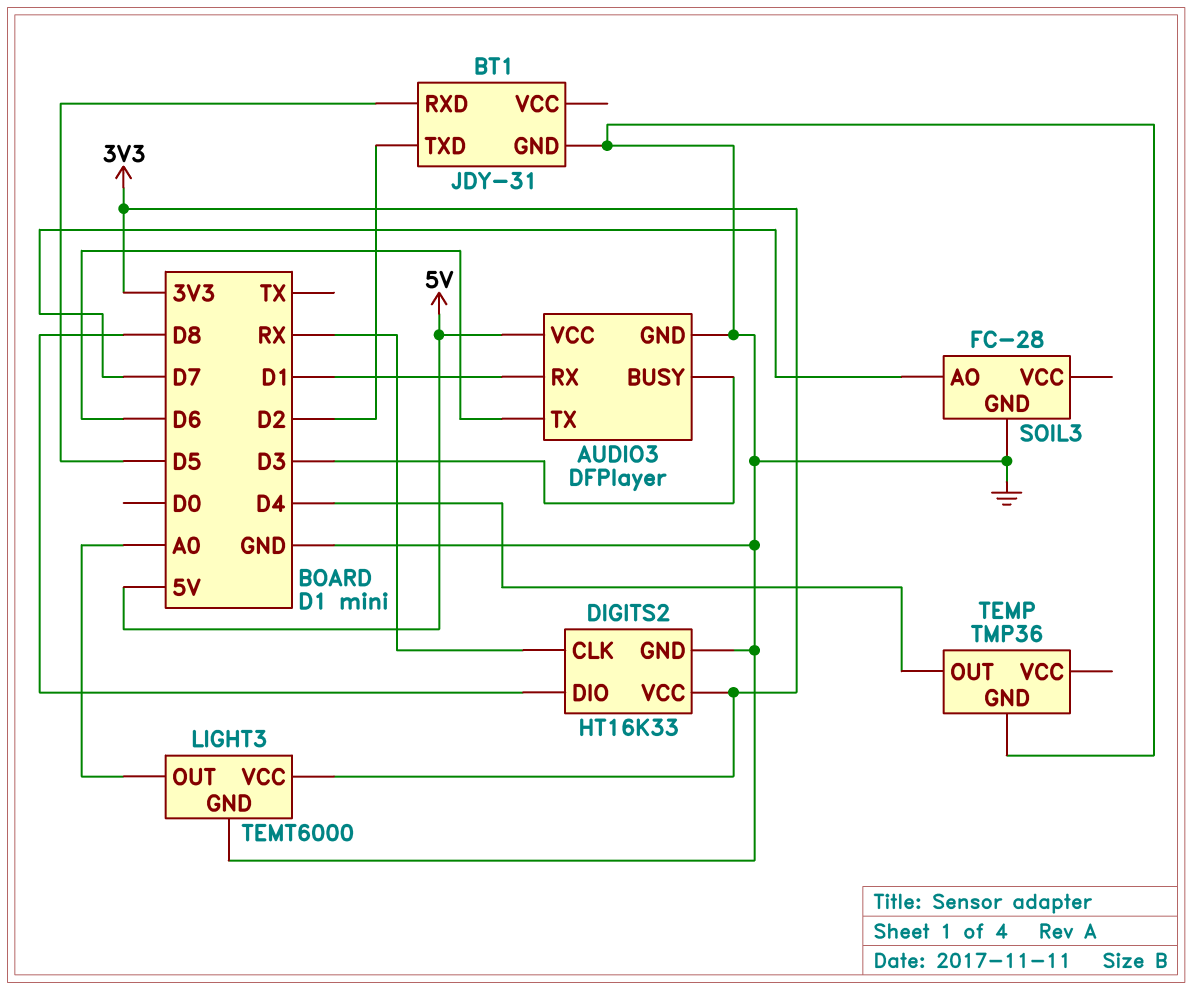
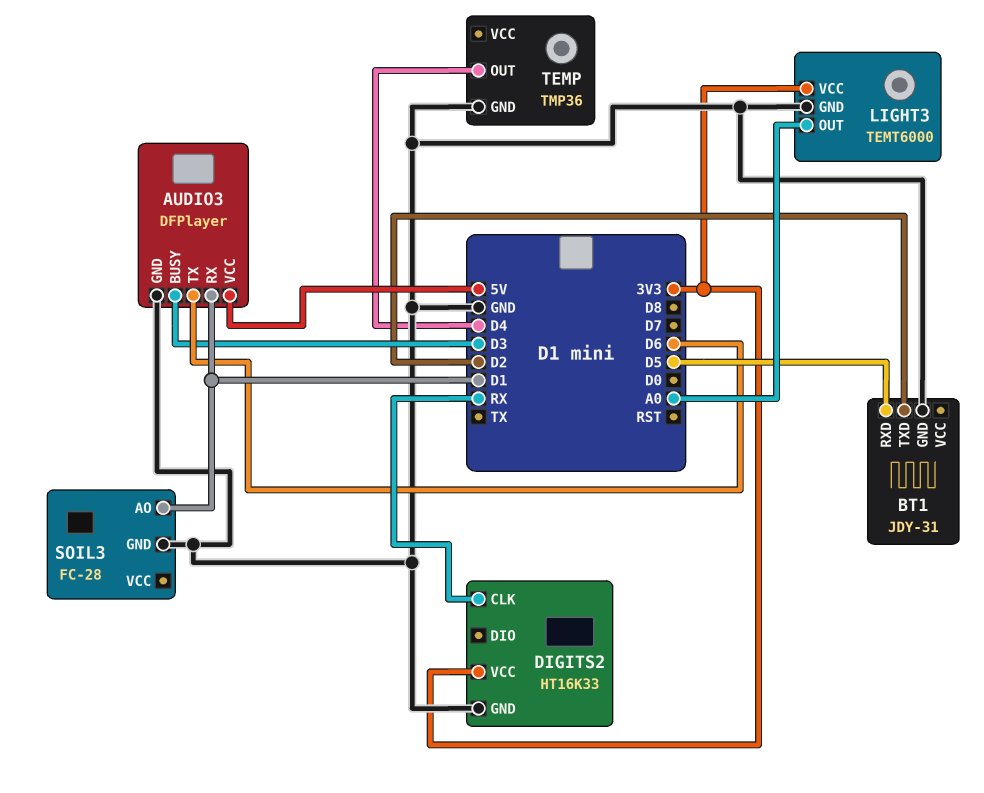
DIGITS2 pin DIO: D8 -> none
SOIL3 pin AO: D7 -> D1

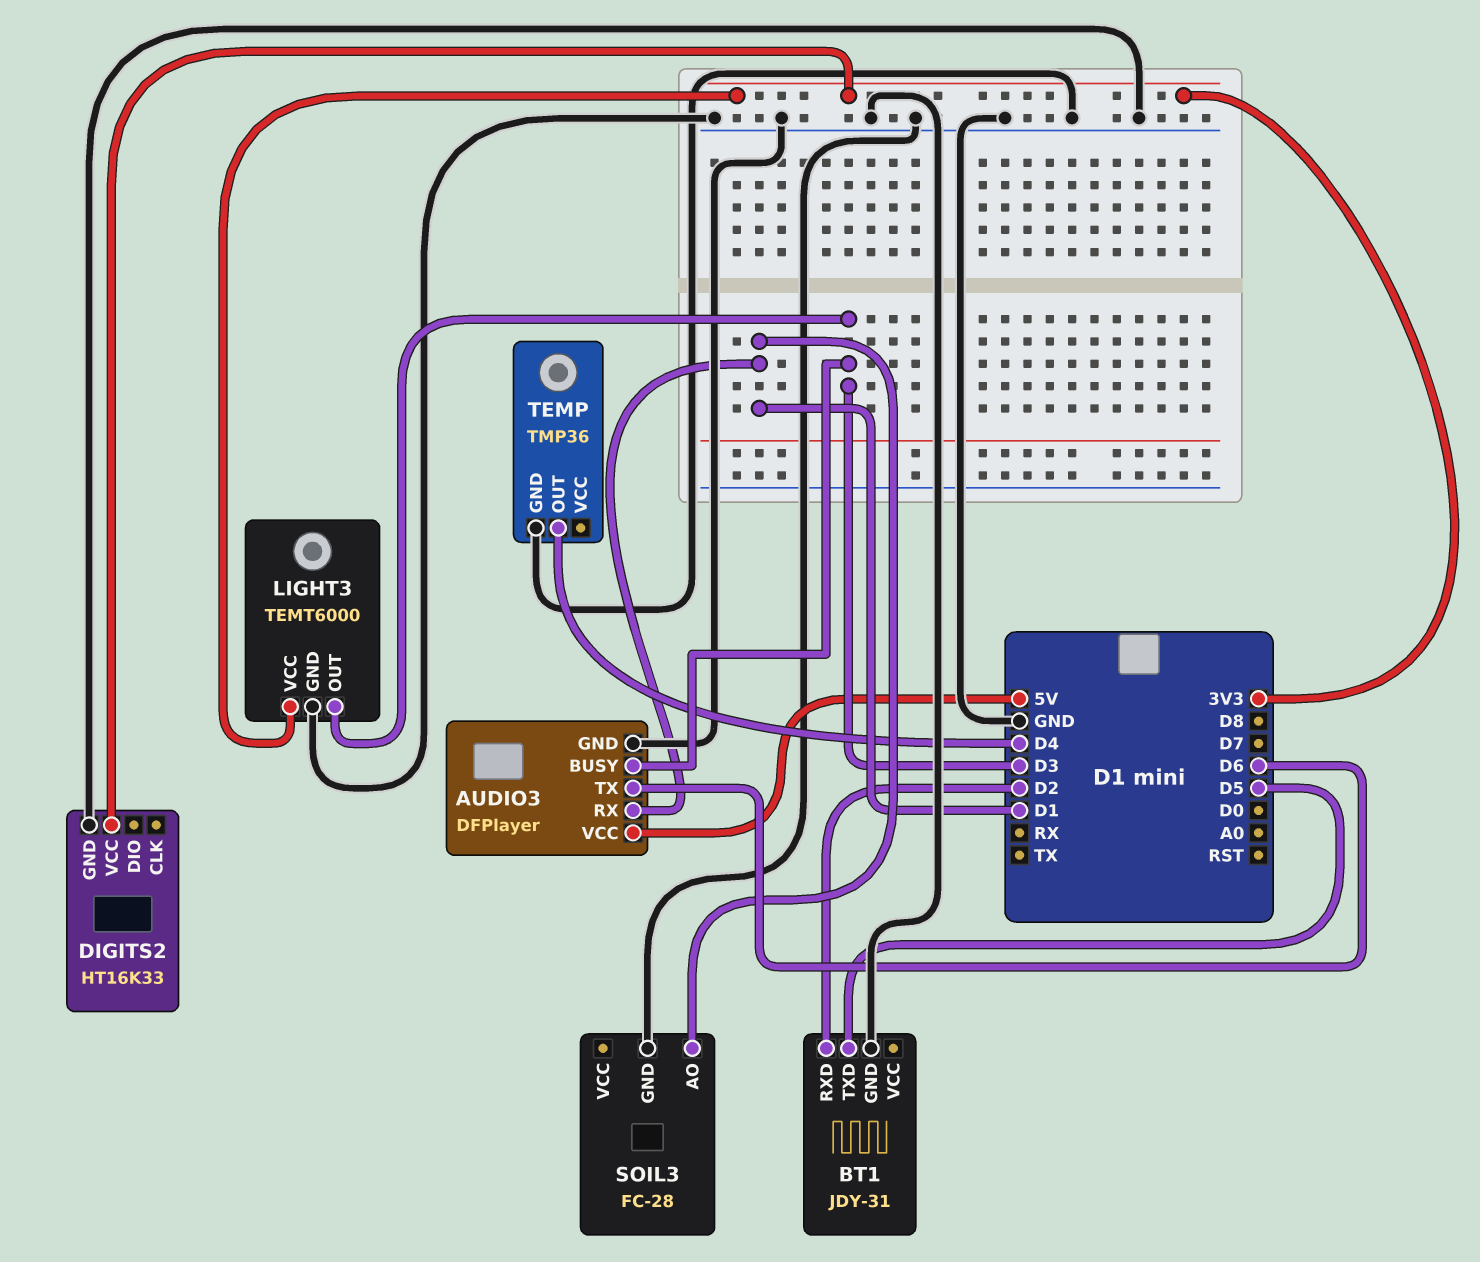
BT1 pin RXD: D5 -> D2
BT1 pin TXD: D2 -> D5
DIGITS2 pin CLK: RX -> none
LIGHT3 pin OUT: A0 -> D3

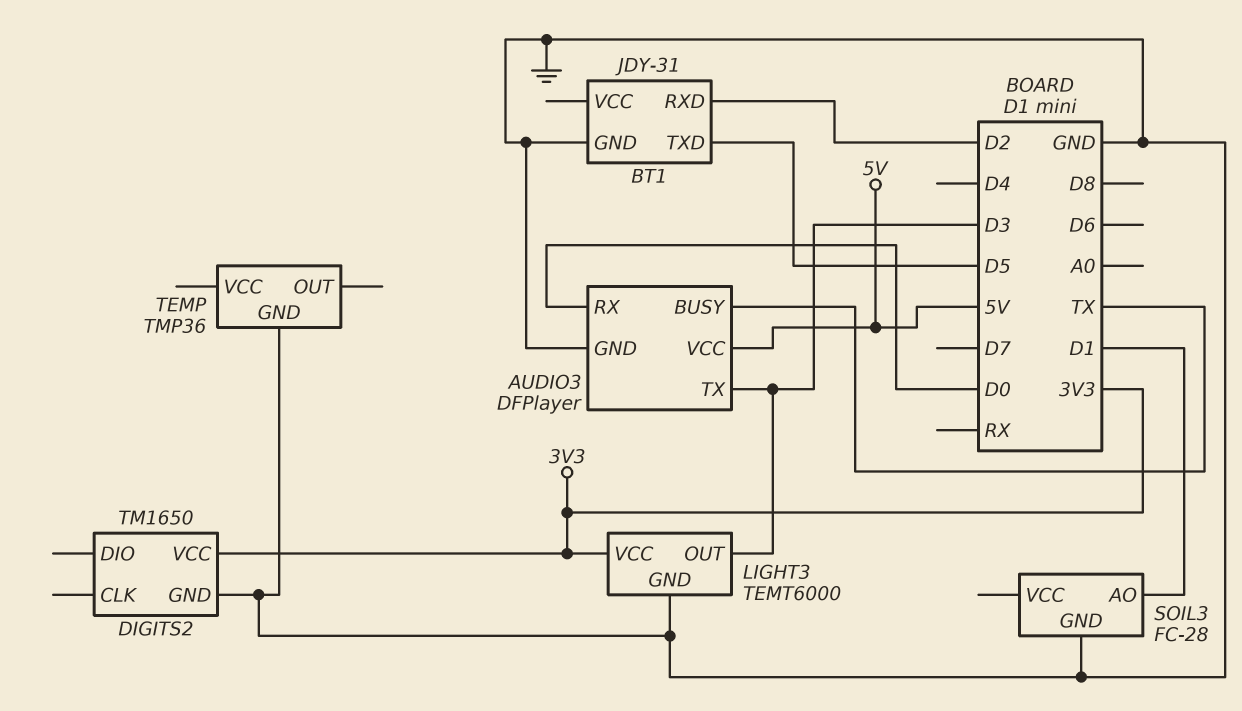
AUDIO3 pin BUSY: D3 -> TX
AUDIO3 pin RX: D1 -> D0
AUDIO3 pin TX: D6 -> D3
DIGITS2: HT16K33 -> TM1650
TEMP pin OUT: D4 -> none

